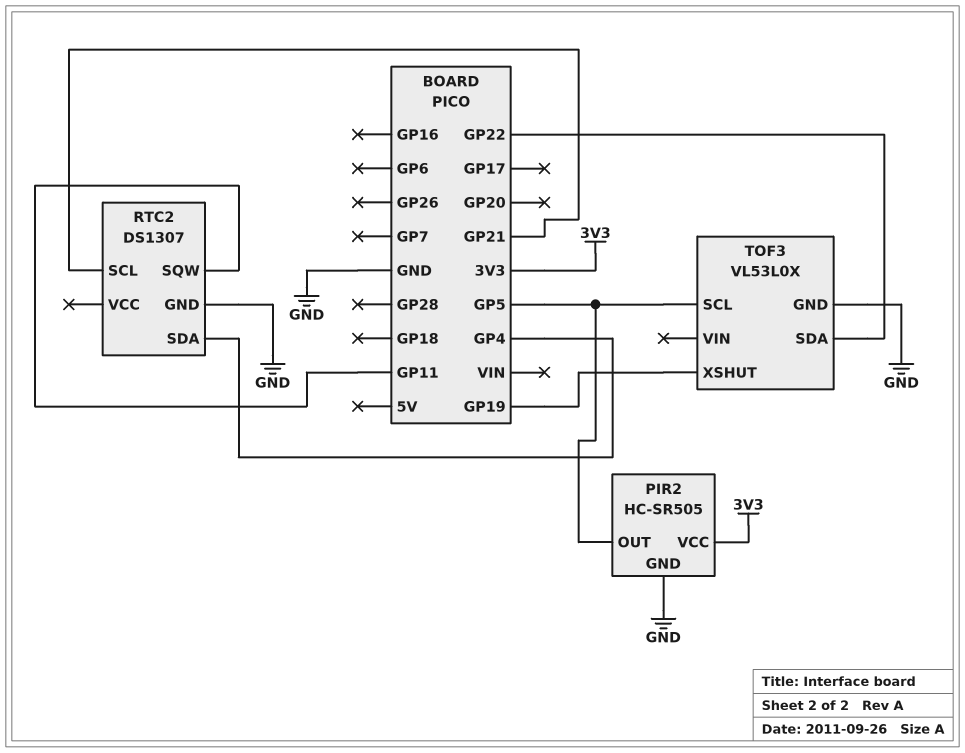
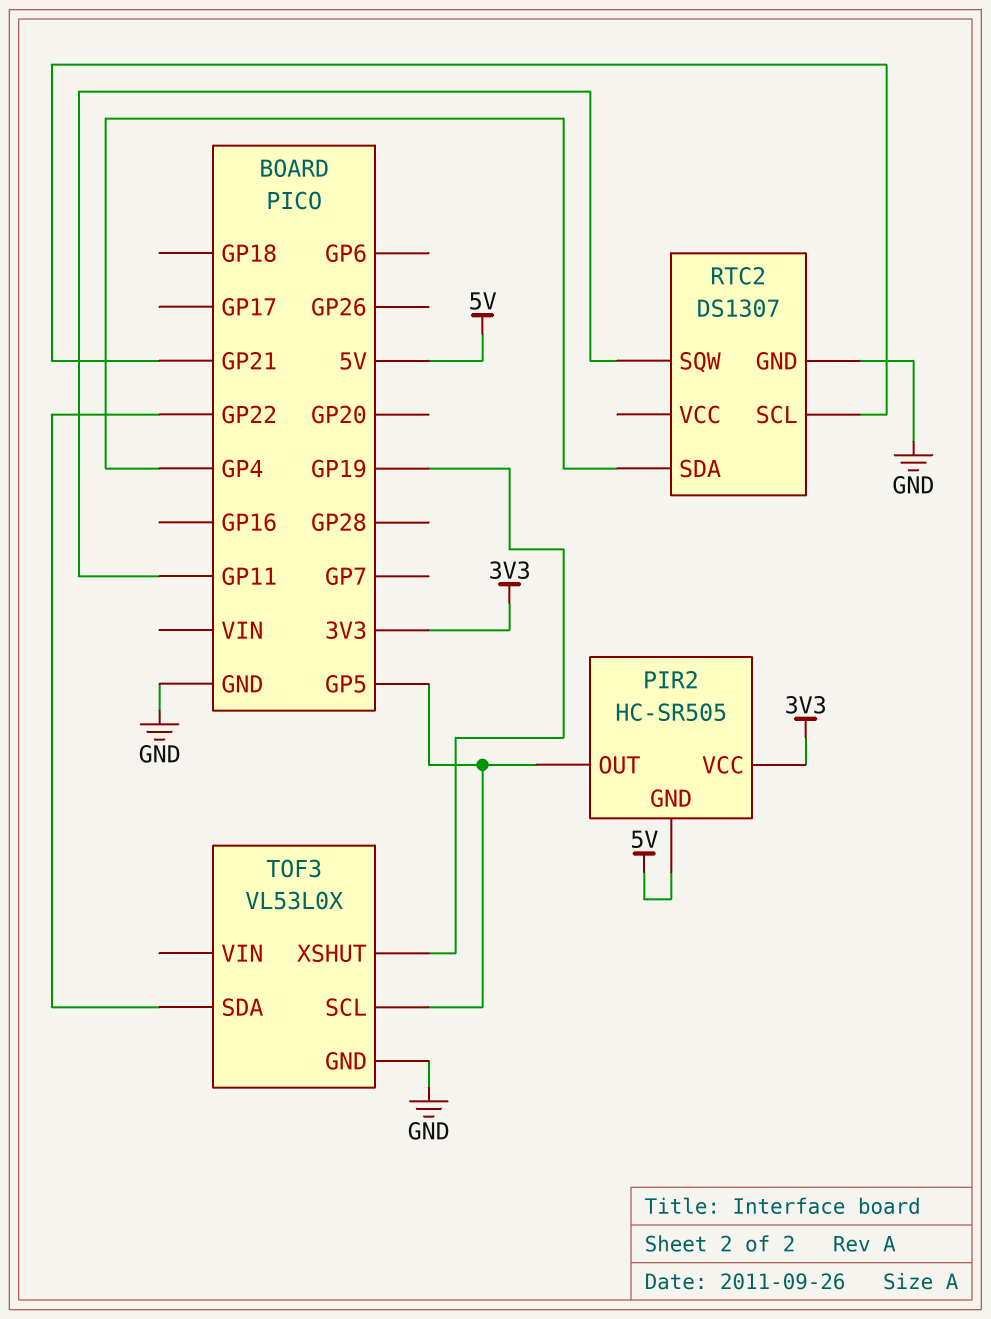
PIR2 pin GND: GND -> 5V

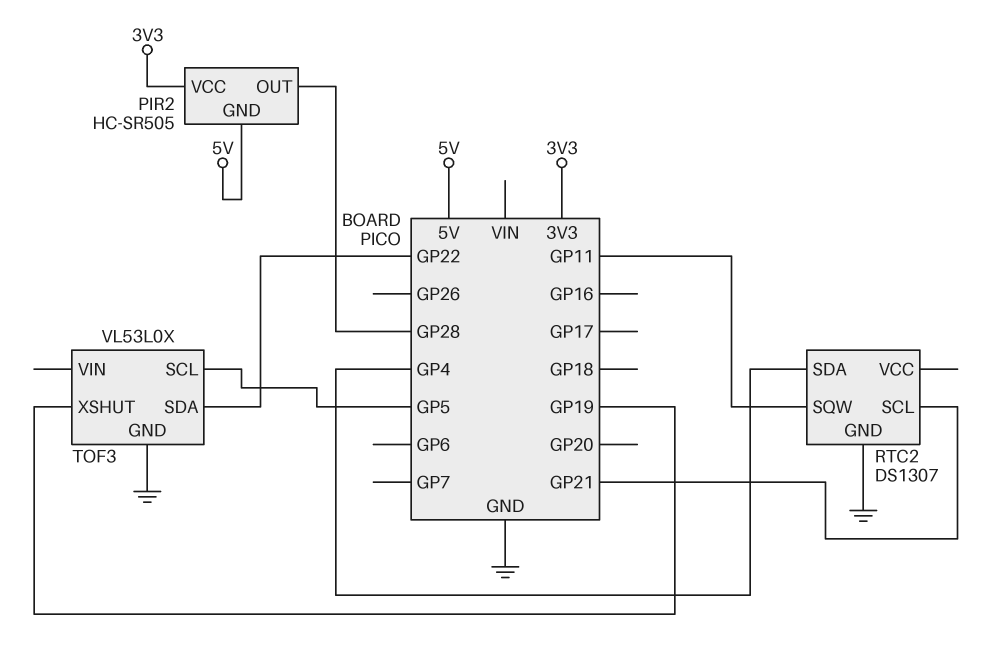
PIR2 pin OUT: GP5 -> GP28

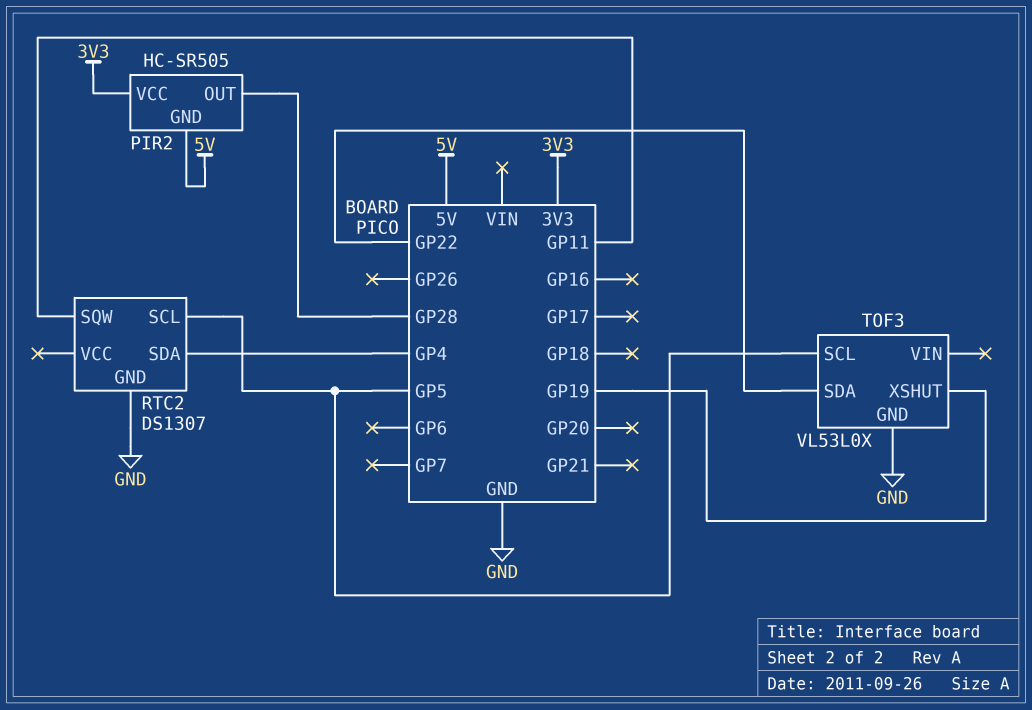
RTC2 pin SCL: GP21 -> GP5

